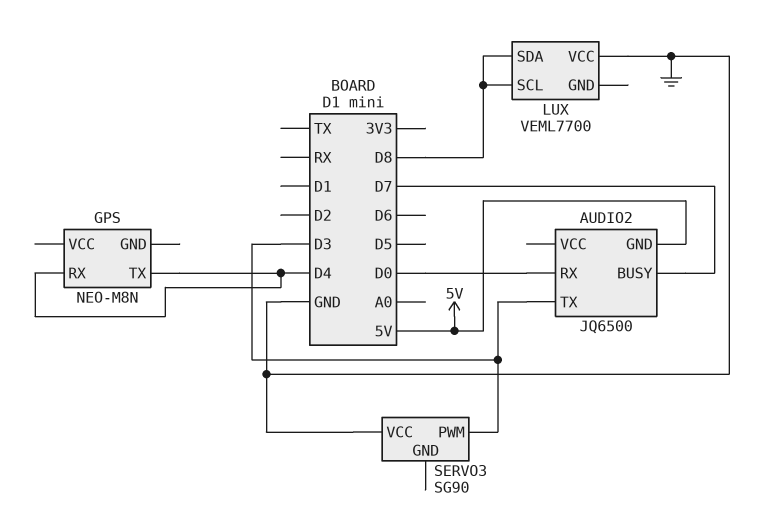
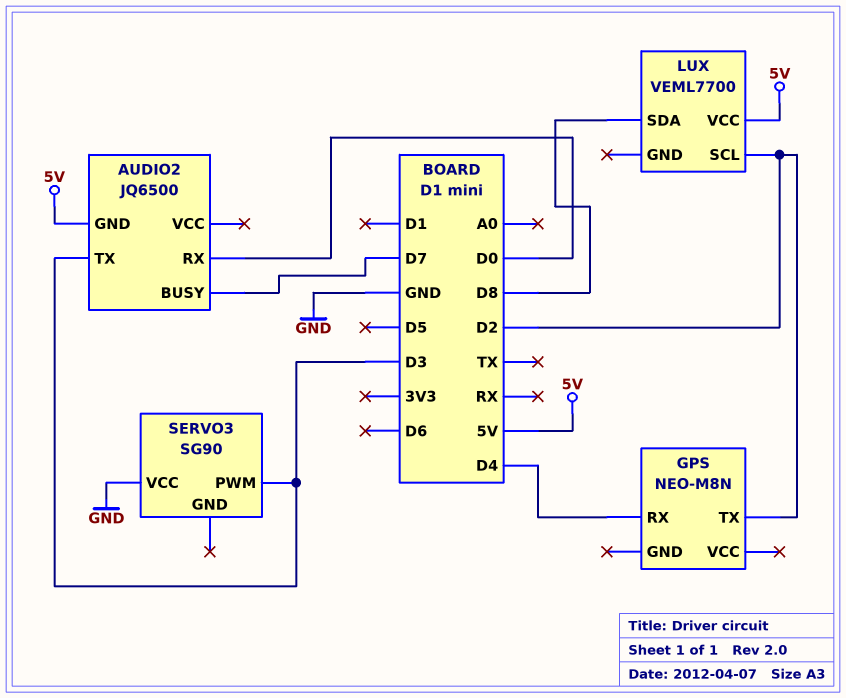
GPS pin TX: D4 -> D2
LUX pin SCL: D8 -> D2
LUX pin VCC: GND -> 5V

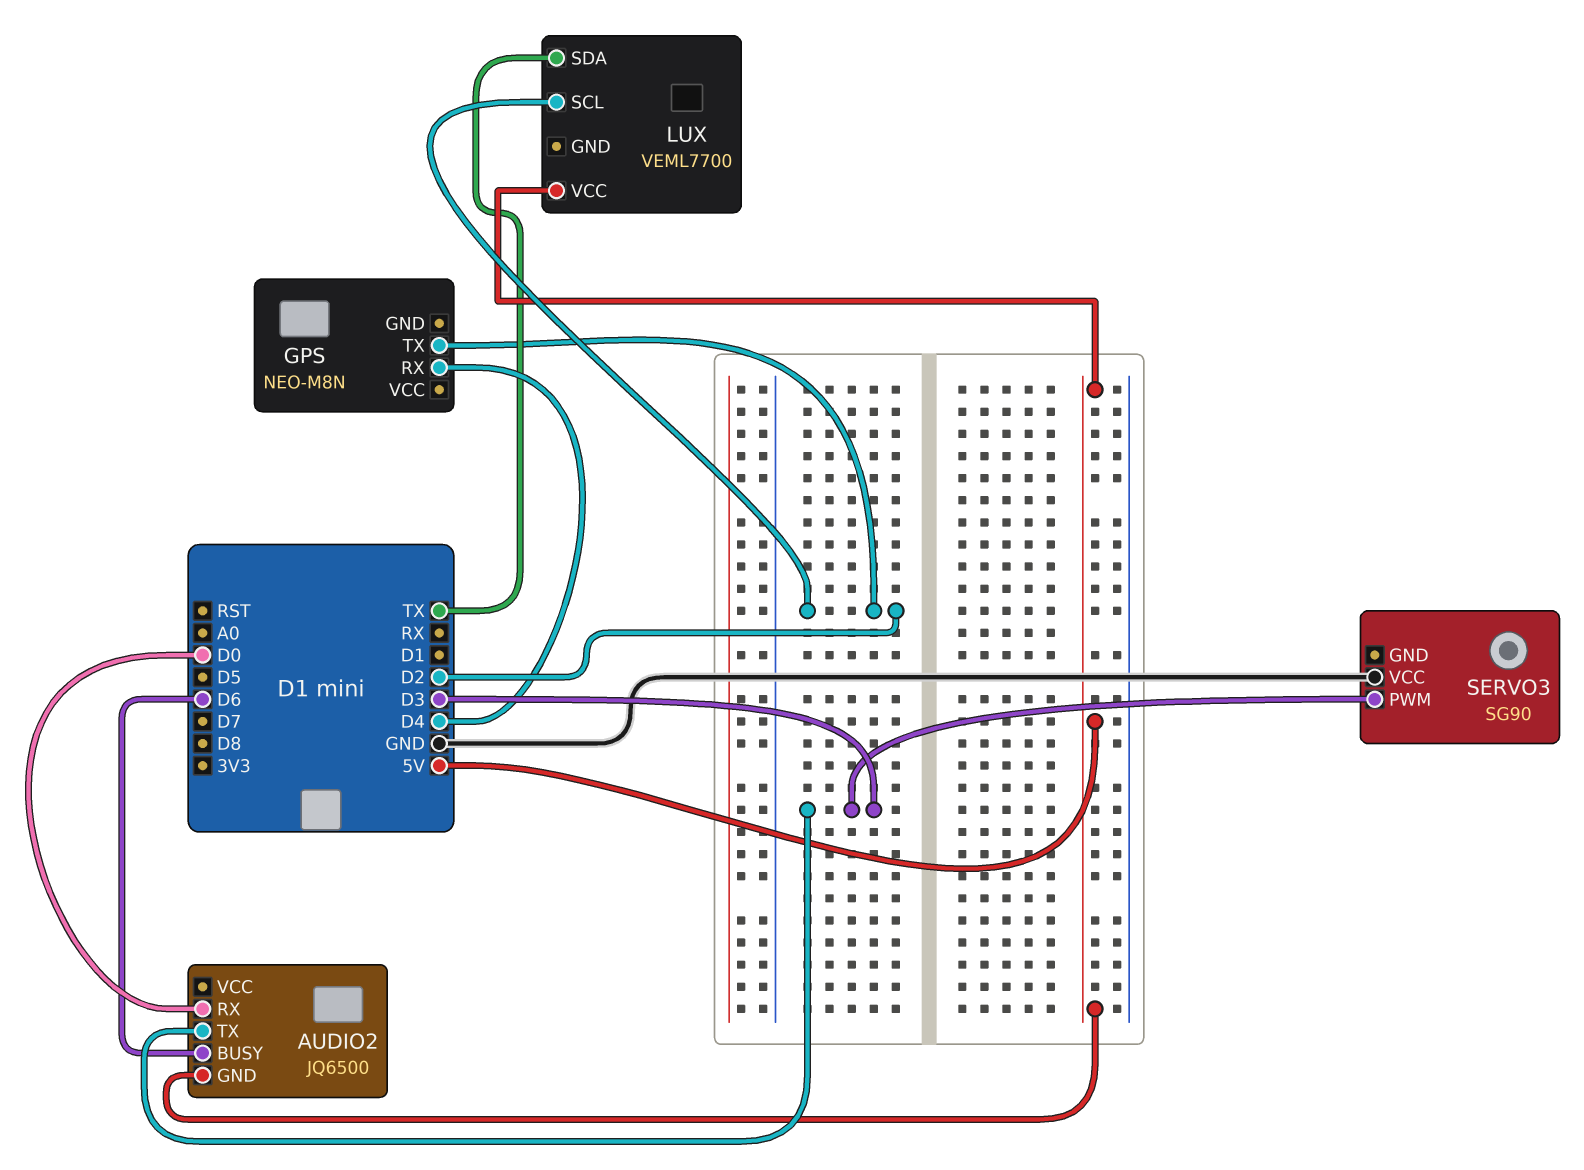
AUDIO2 pin BUSY: D7 -> D6
LUX pin SDA: D8 -> TX

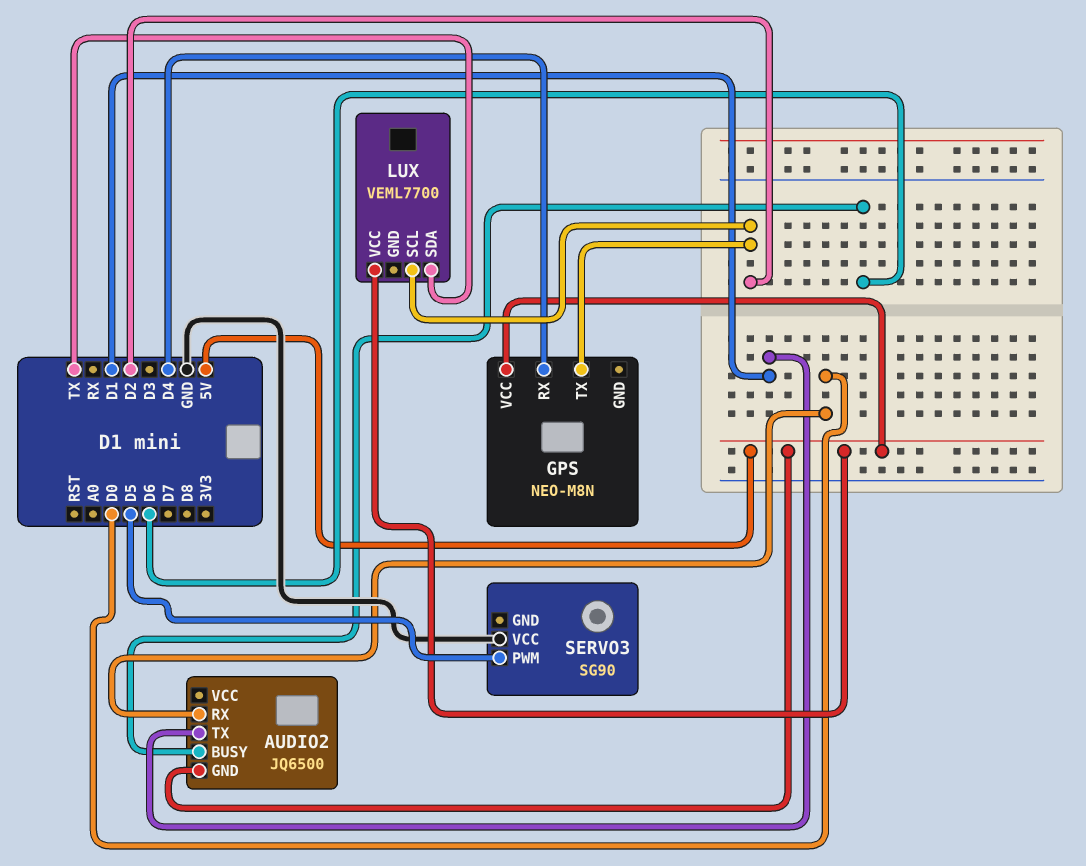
AUDIO2 pin TX: D3 -> D1
GPS pin VCC: none -> 5V
SERVO3 pin PWM: D3 -> D5

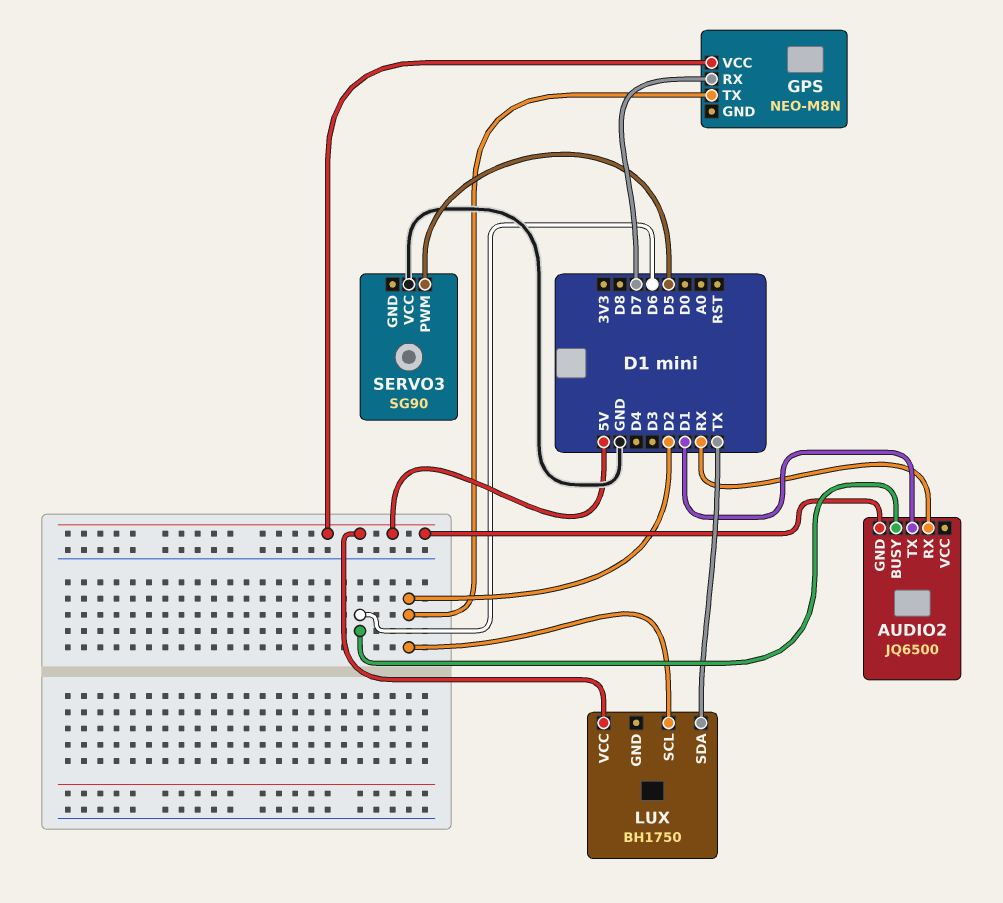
AUDIO2 pin RX: D0 -> RX
GPS pin RX: D4 -> D7
LUX: VEML7700 -> BH1750

